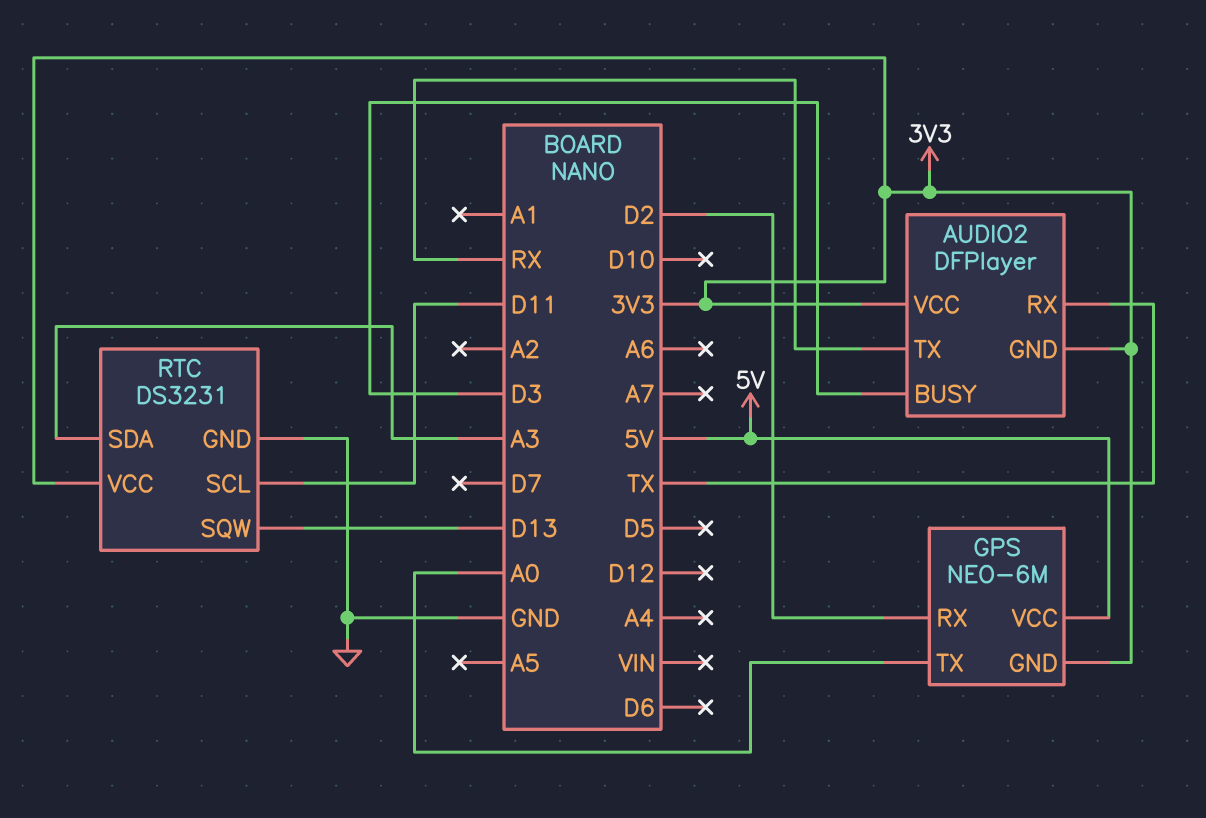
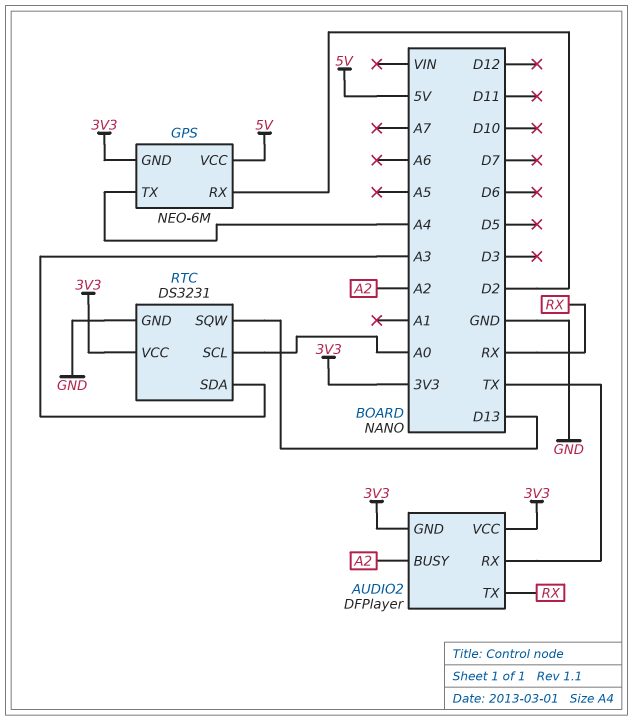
AUDIO2 pin BUSY: D3 -> A2
GPS pin TX: A0 -> A4
RTC pin SCL: D11 -> A0

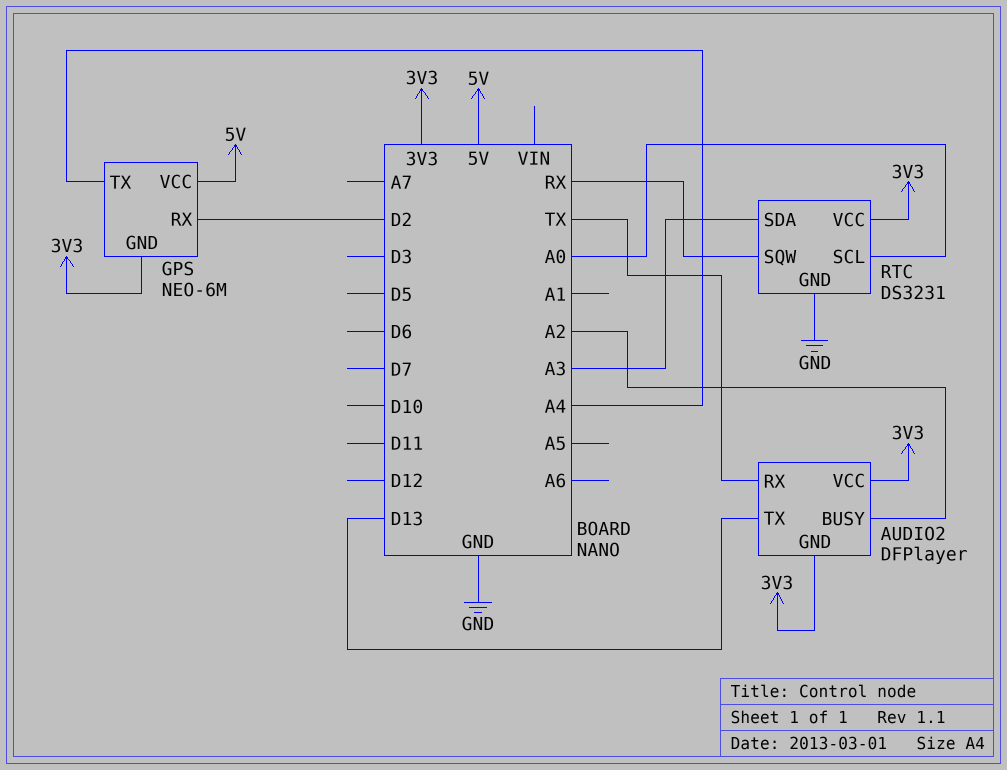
AUDIO2 pin TX: RX -> D13
RTC pin SQW: D13 -> RX

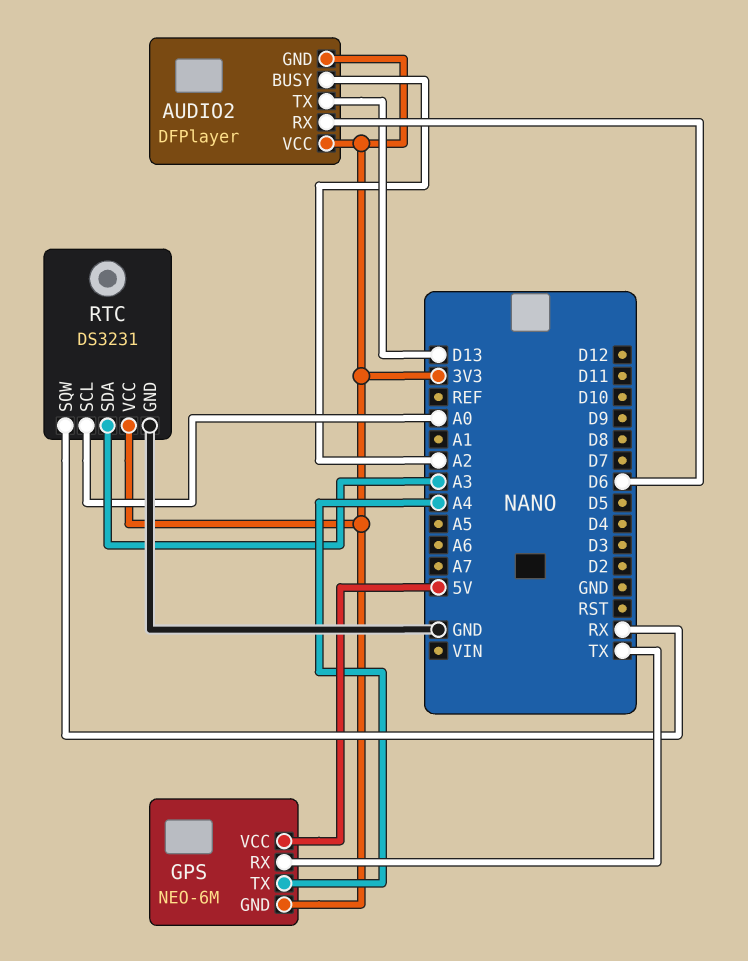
AUDIO2 pin RX: TX -> D6
GPS pin RX: D2 -> TX

